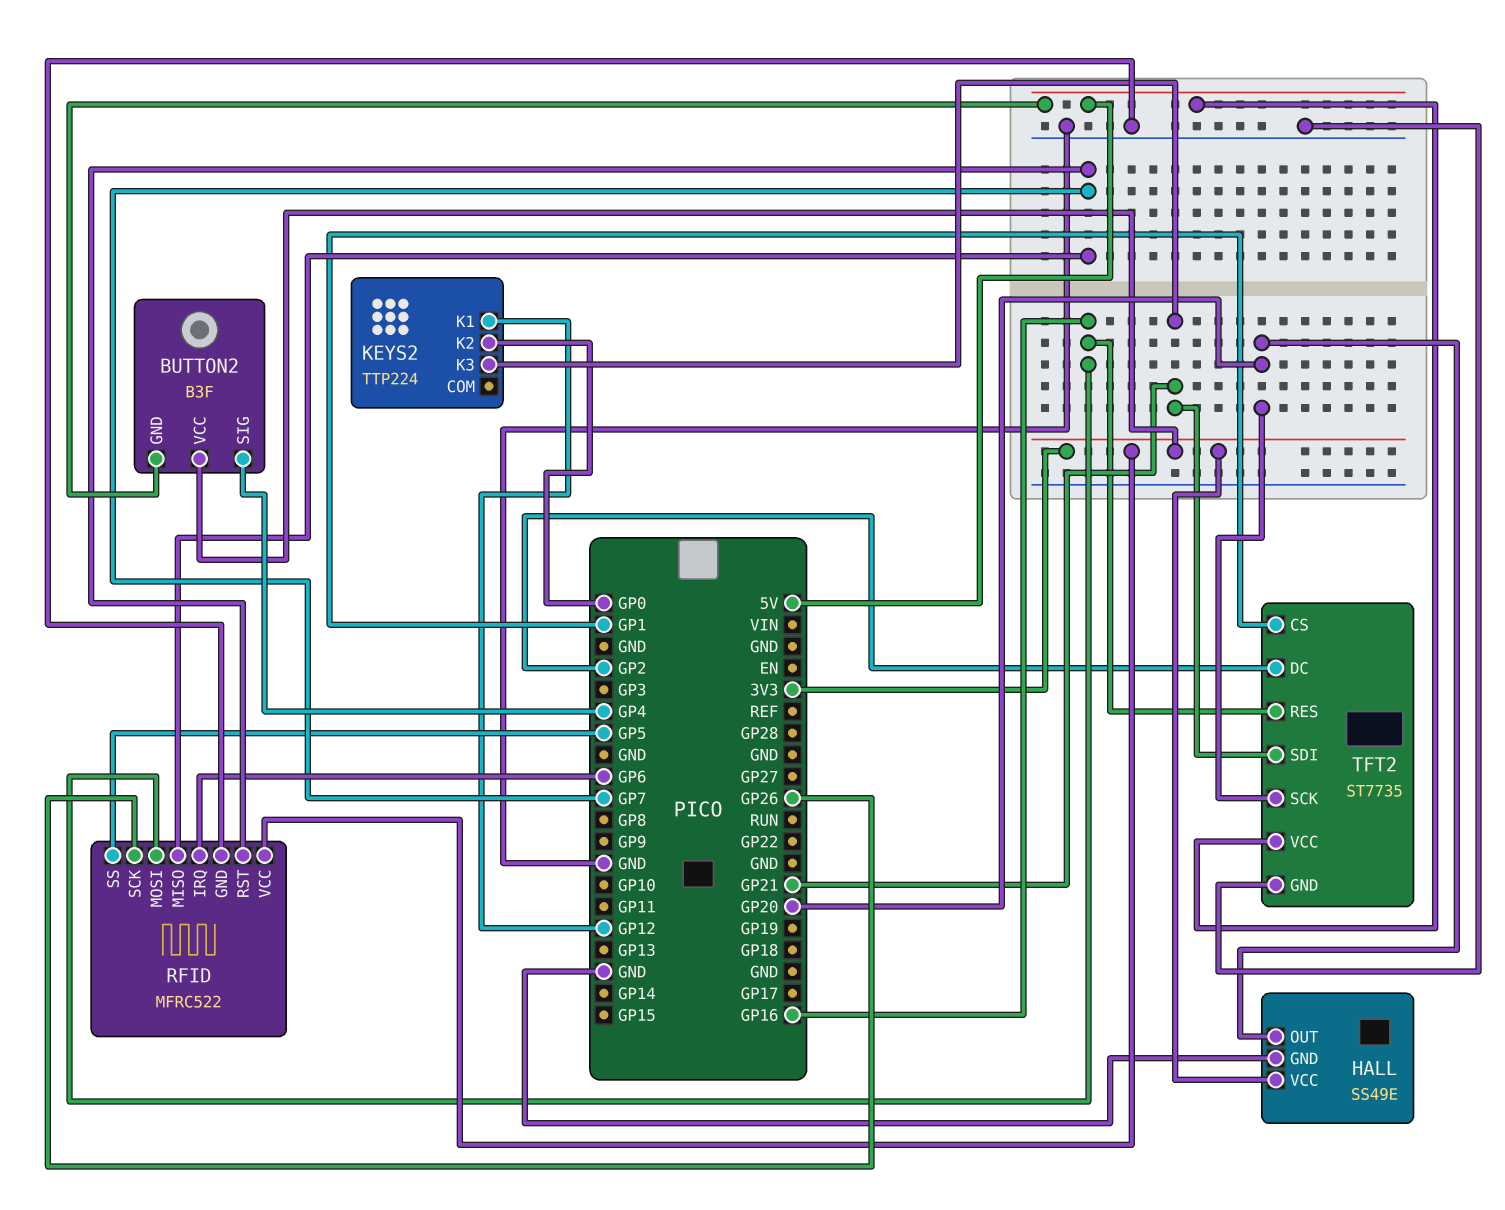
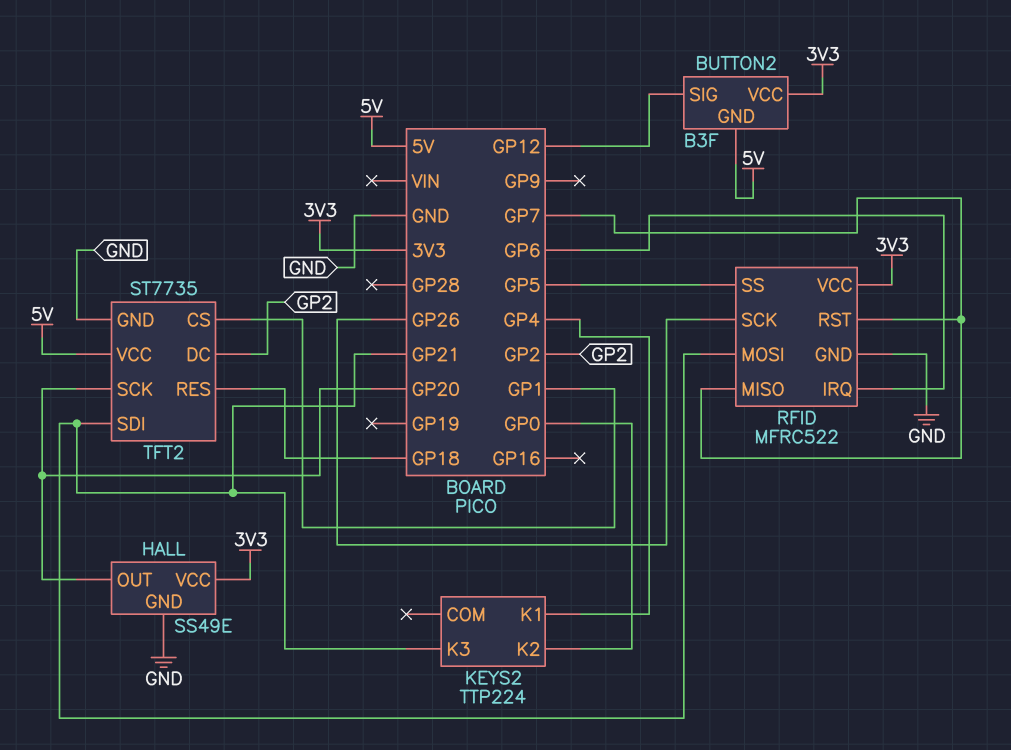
BUTTON2 pin SIG: GP4 -> GP12
KEYS2 pin K1: GP12 -> GP4
RFID pin MOSI: GP16 -> GP21
TFT2 pin RES: GP16 -> GP18

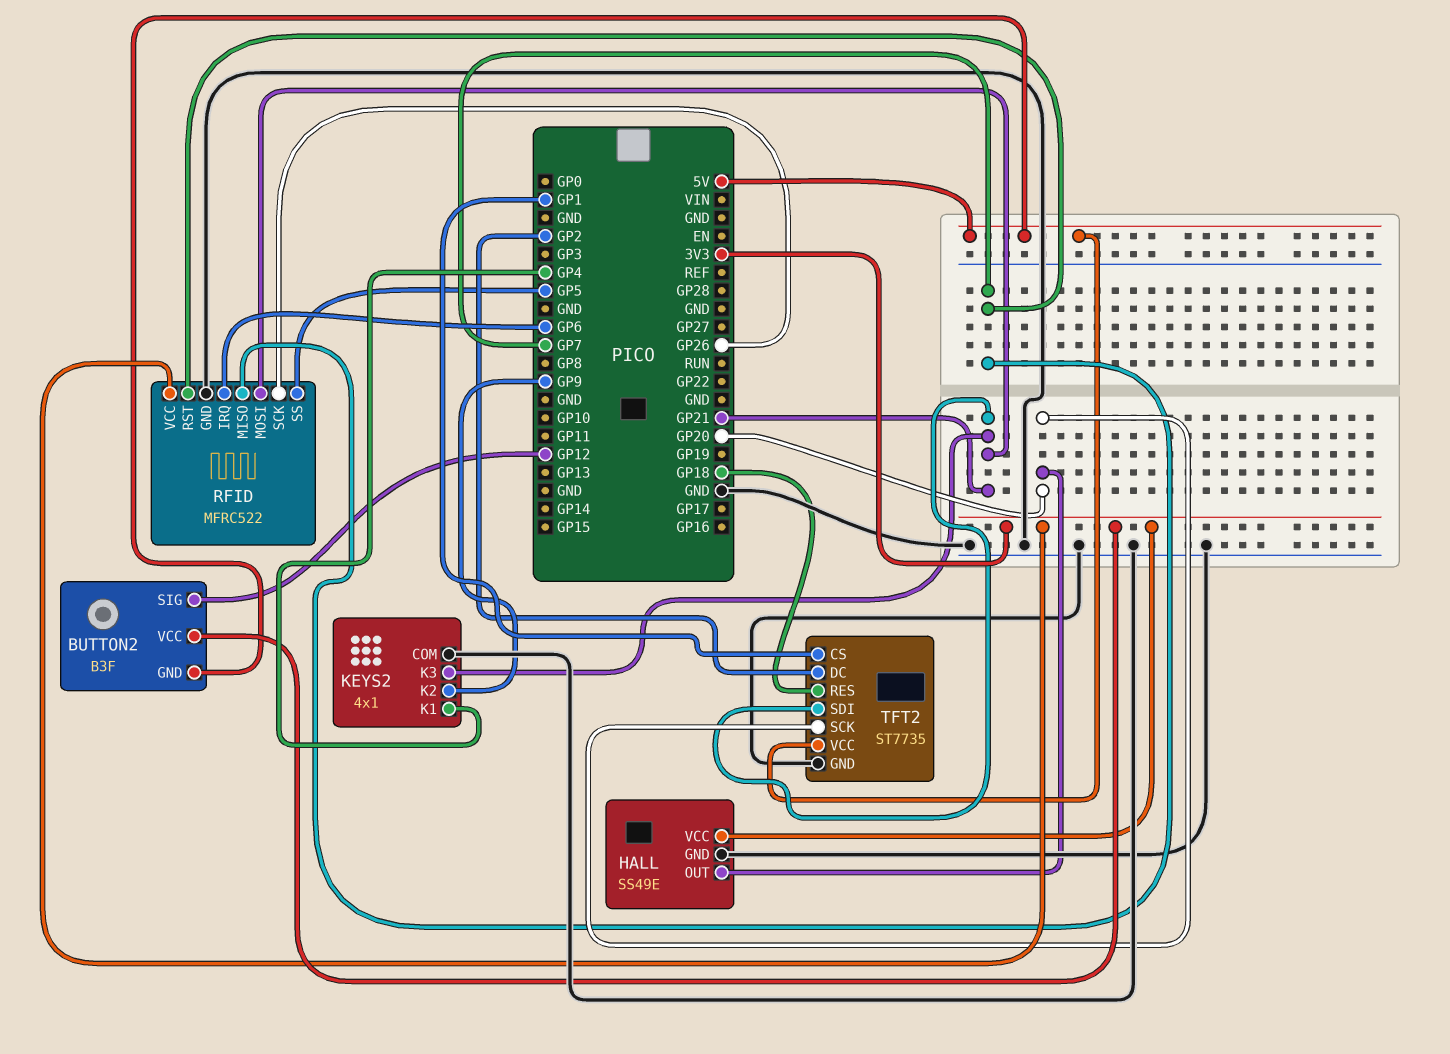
KEYS2: TTP224 -> 4x1
KEYS2 pin COM: none -> GND
KEYS2 pin K2: GP0 -> GP9

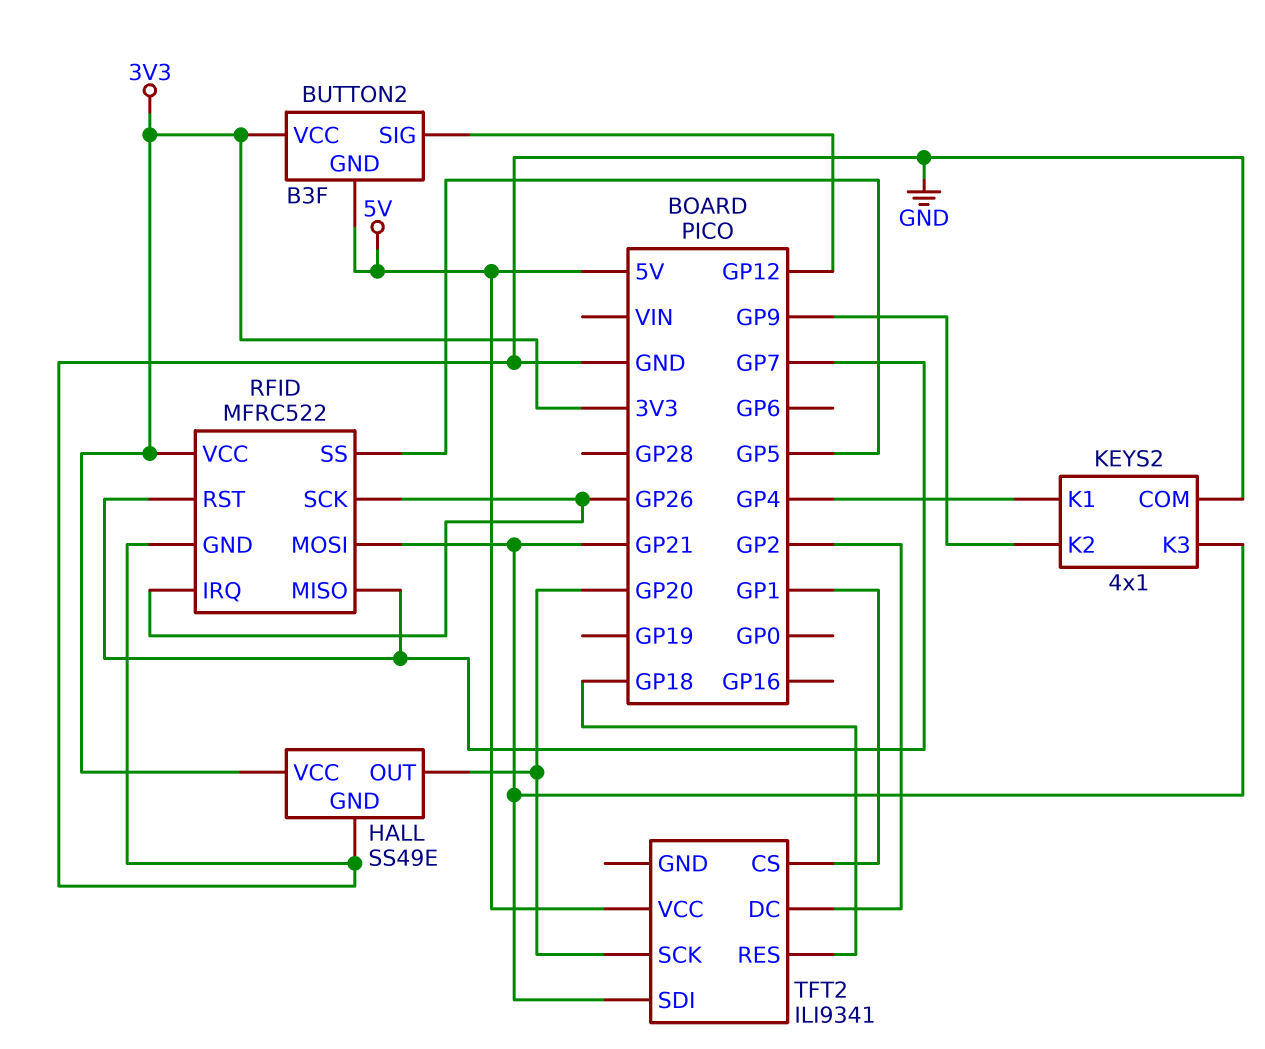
RFID pin IRQ: GP6 -> GP26
TFT2: ST7735 -> ILI9341
TFT2 pin GND: GND -> none

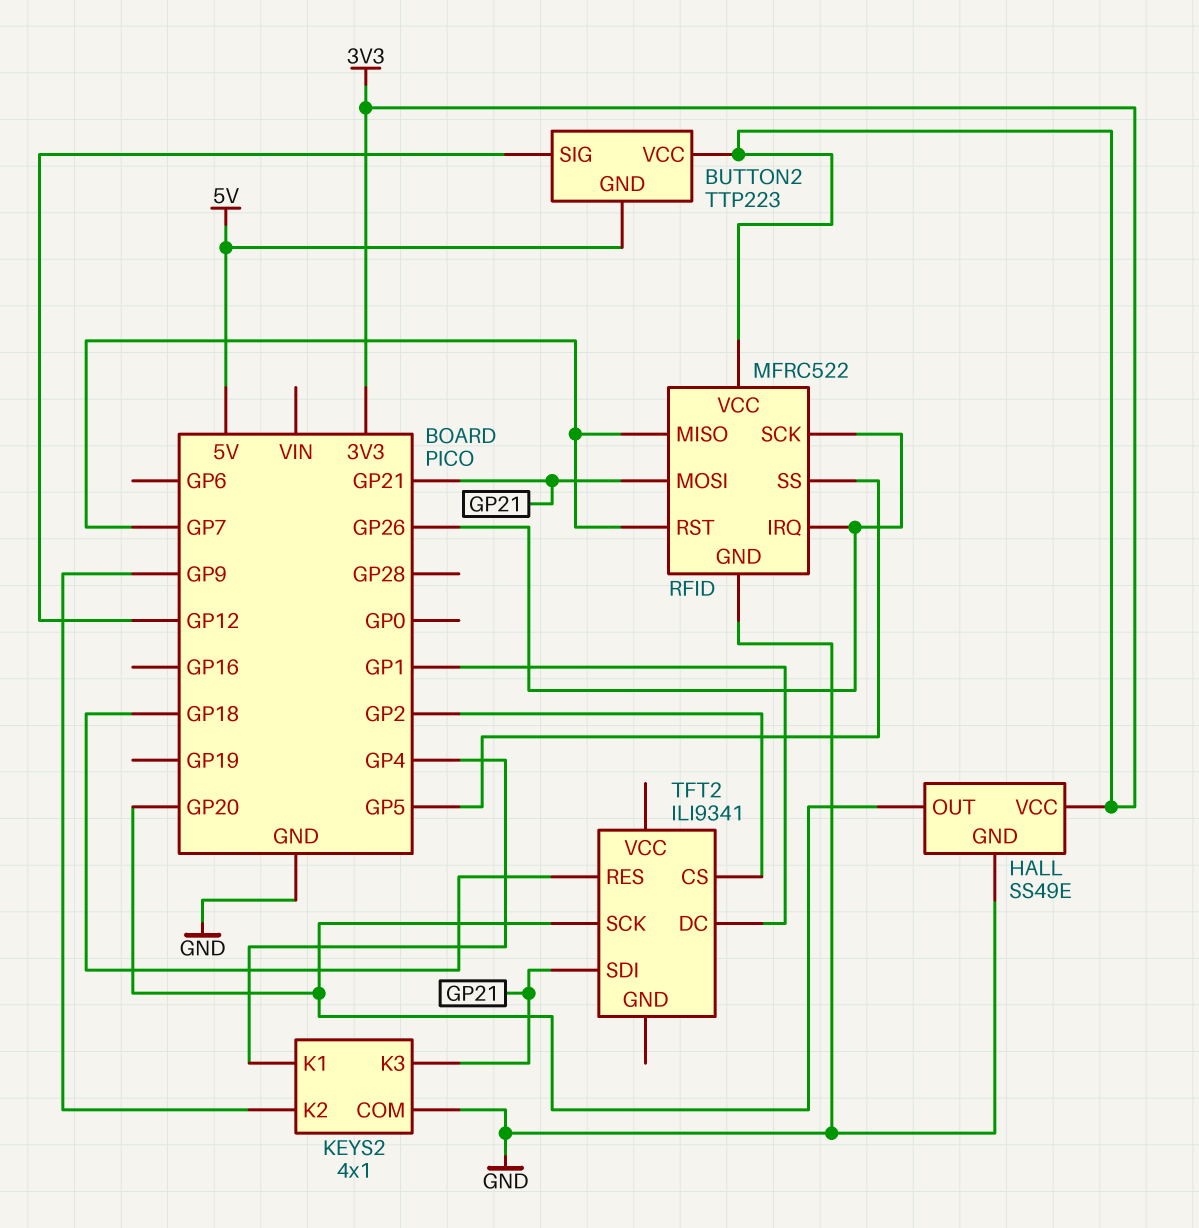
BUTTON2: B3F -> TTP223
TFT2 pin CS: GP1 -> GP2
TFT2 pin DC: GP2 -> GP1
TFT2 pin VCC: 5V -> none

